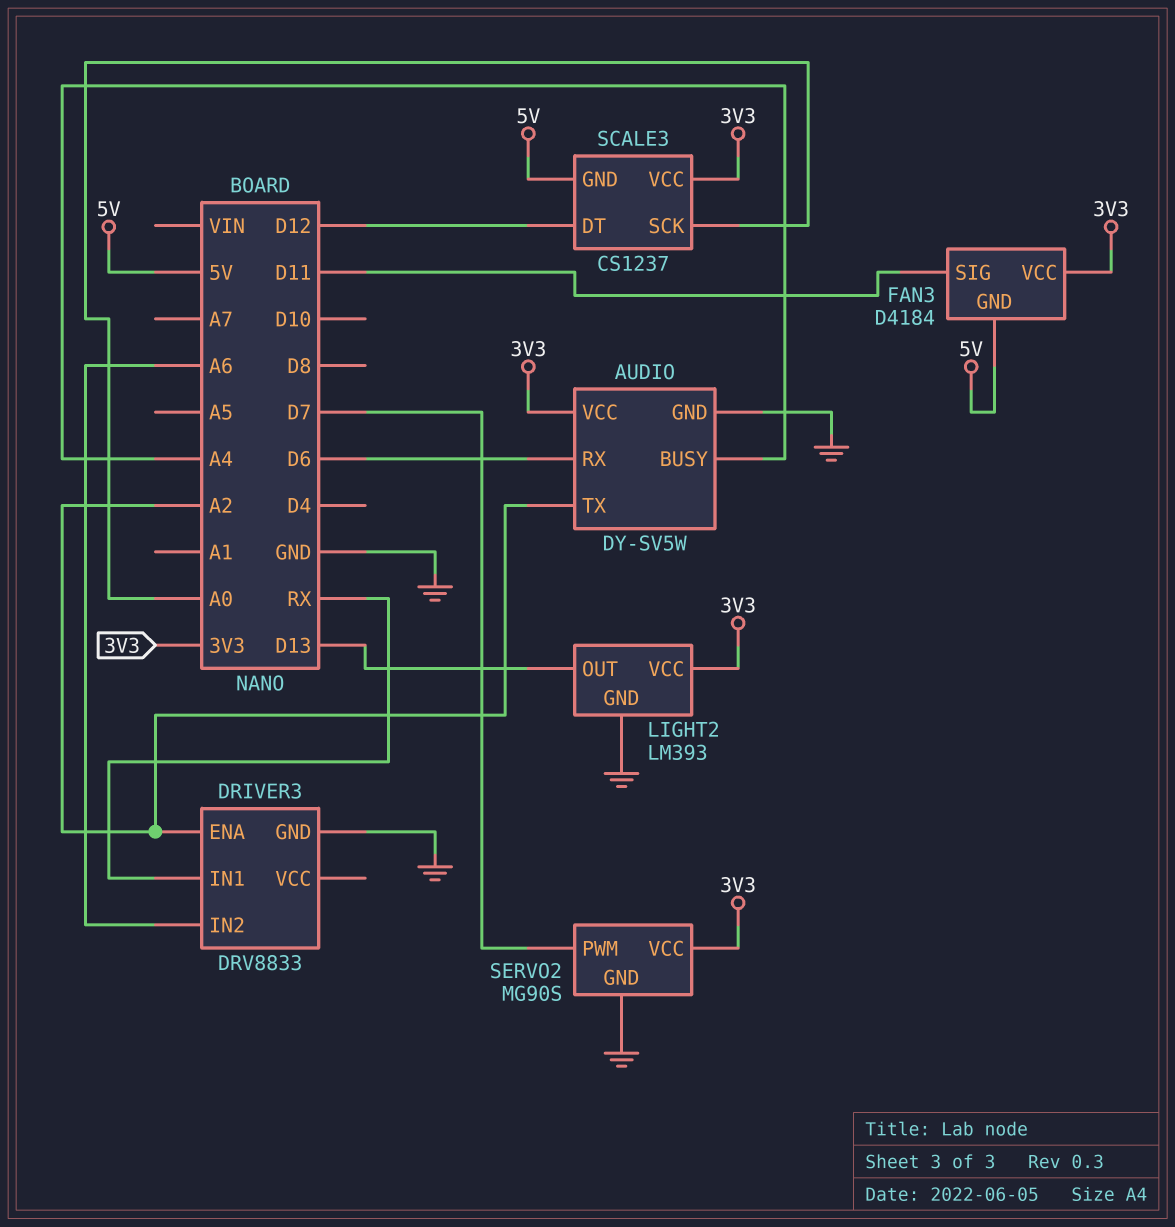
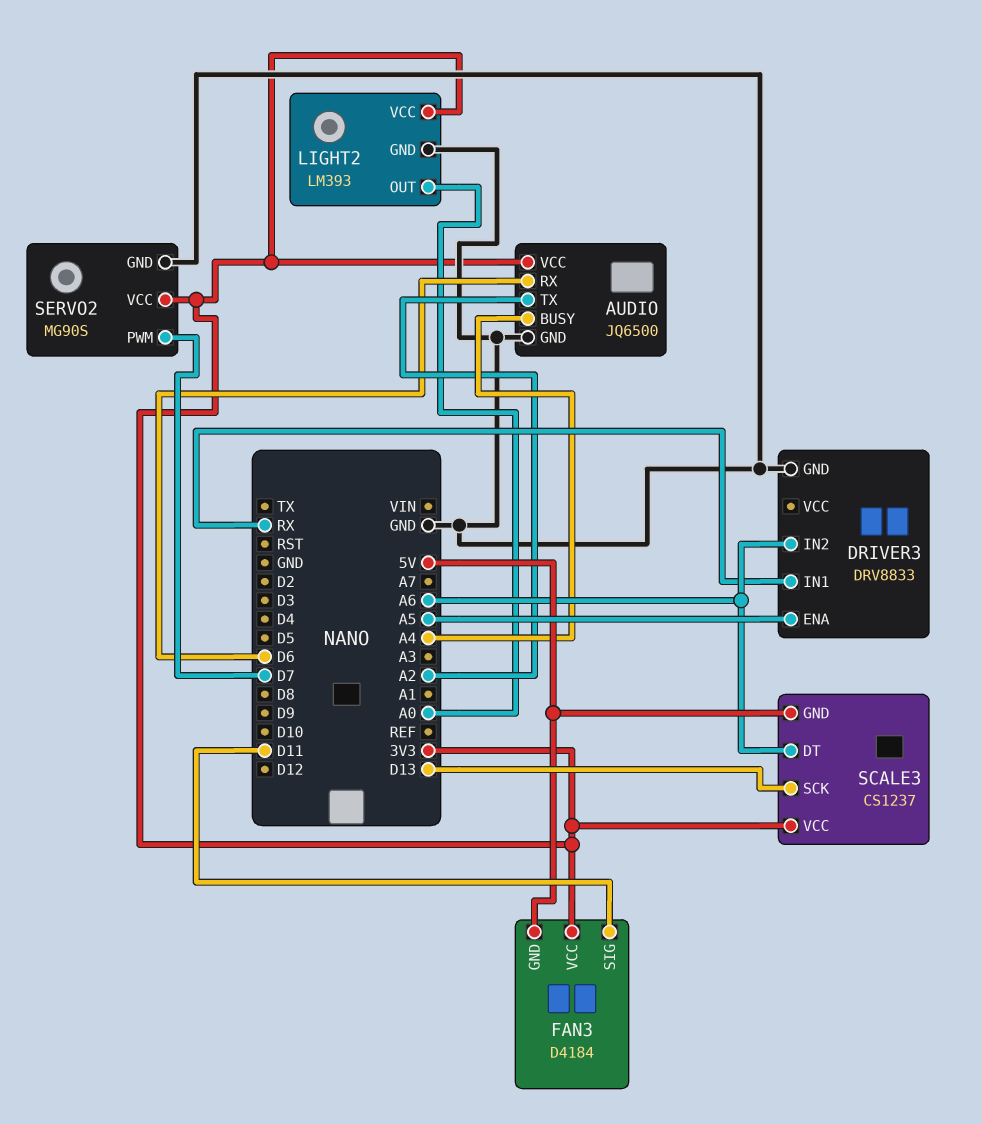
AUDIO: DY-SV5W -> JQ6500
DRIVER3 pin ENA: A2 -> A5
LIGHT2 pin OUT: D13 -> A0
SCALE3 pin DT: D12 -> A6
SCALE3 pin SCK: A0 -> D13

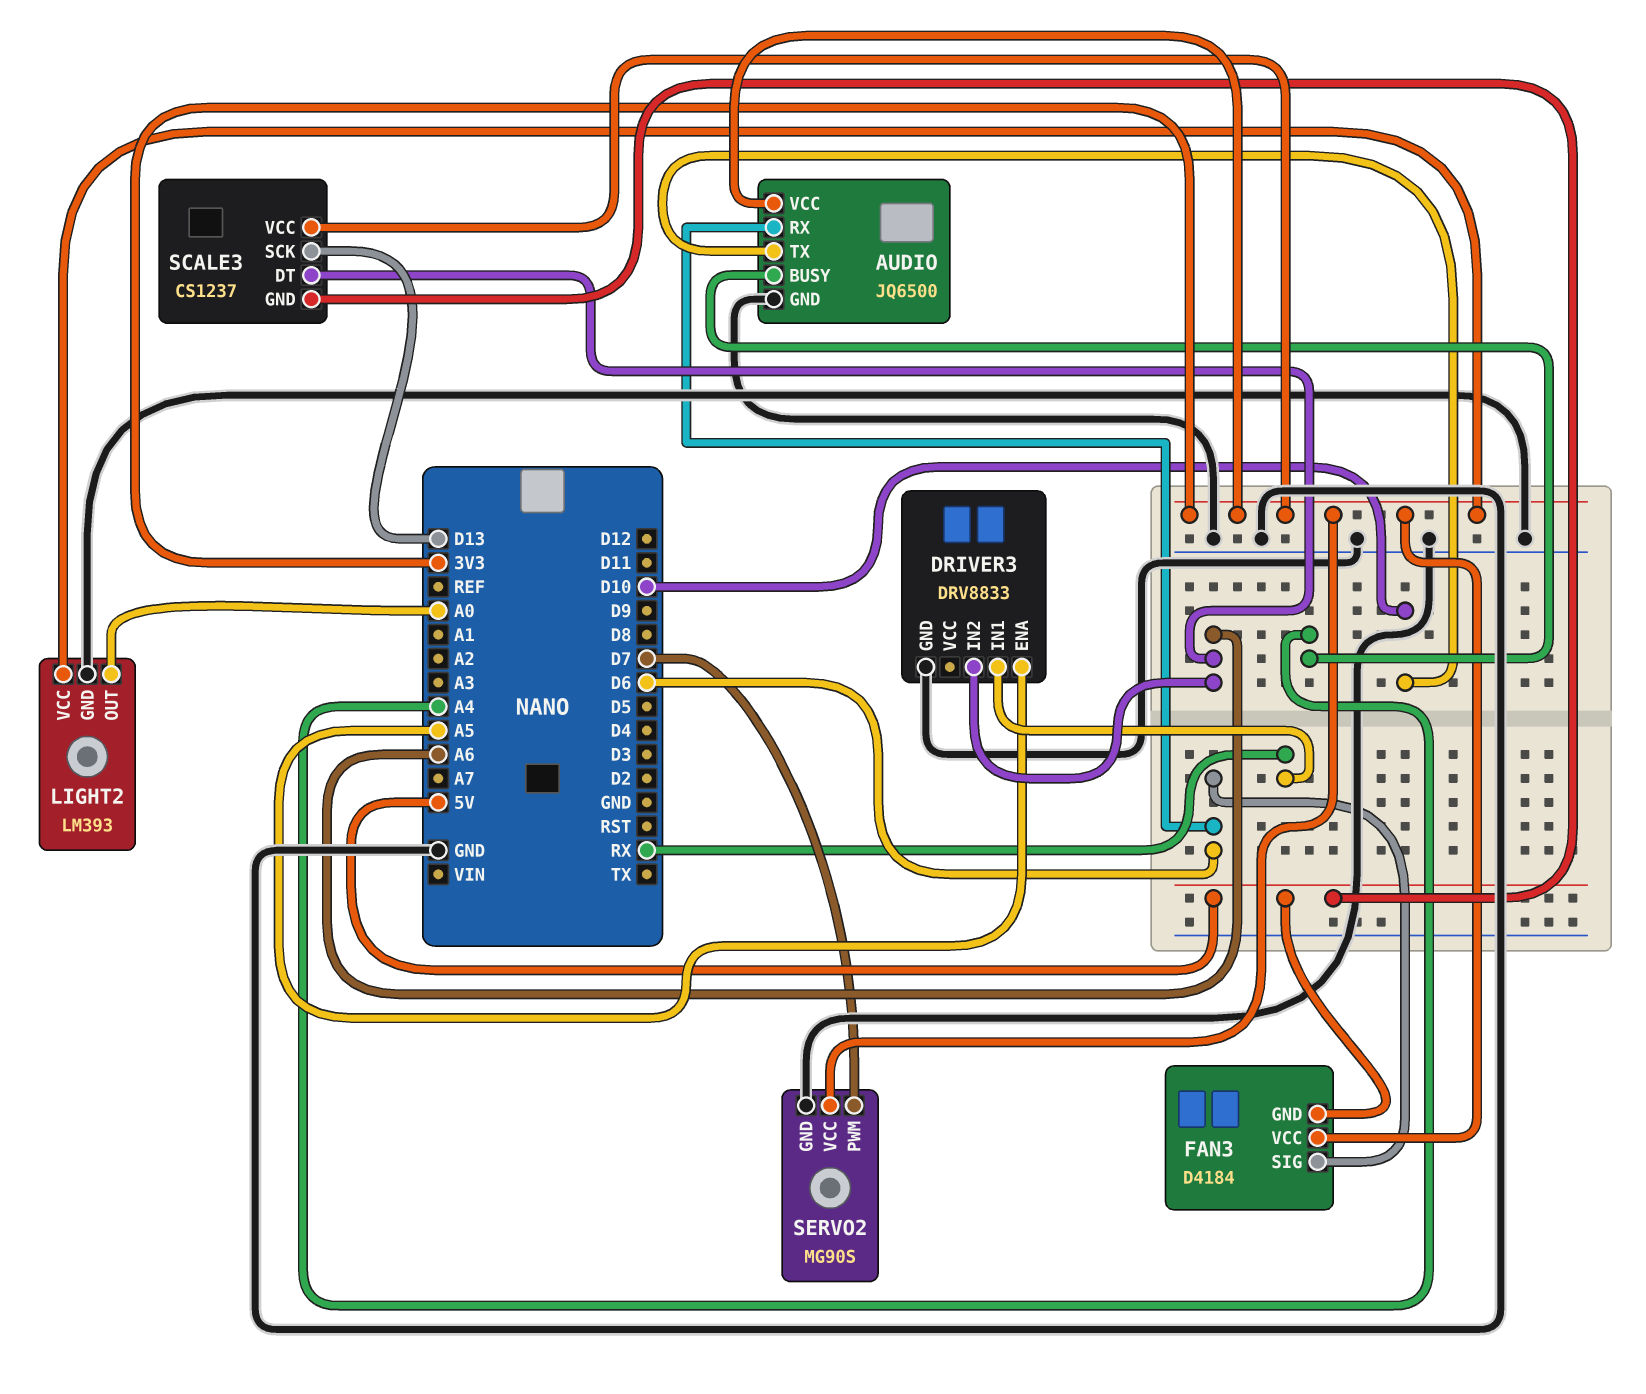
AUDIO pin TX: A2 -> D10
FAN3 pin SIG: D11 -> D6

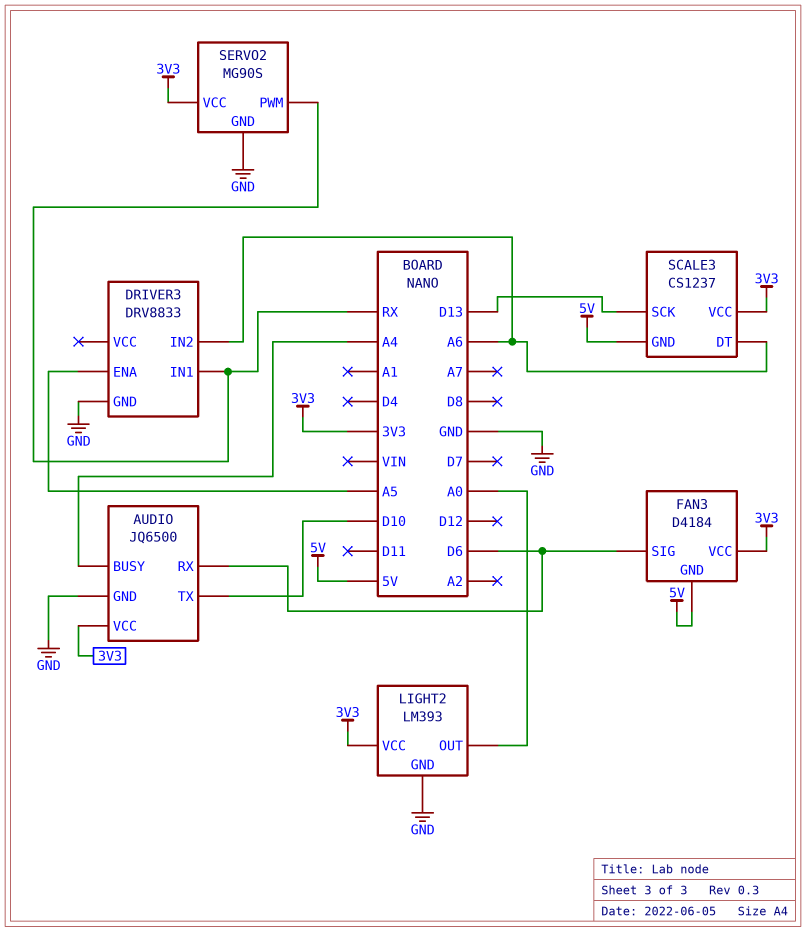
SERVO2 pin PWM: D7 -> RX

